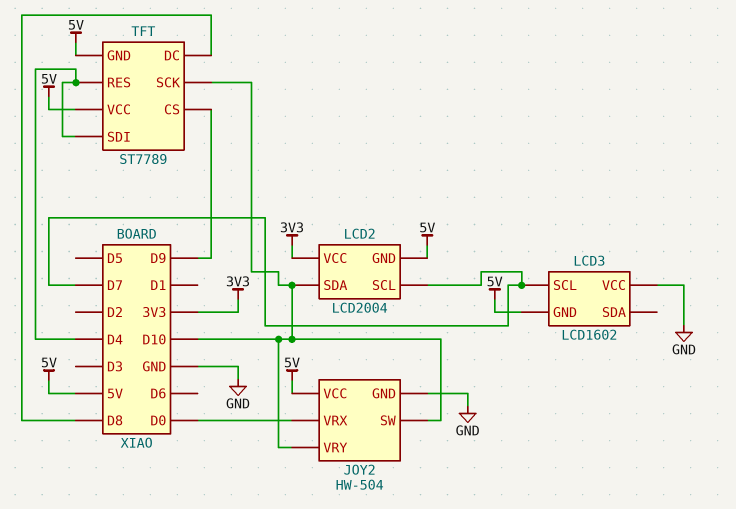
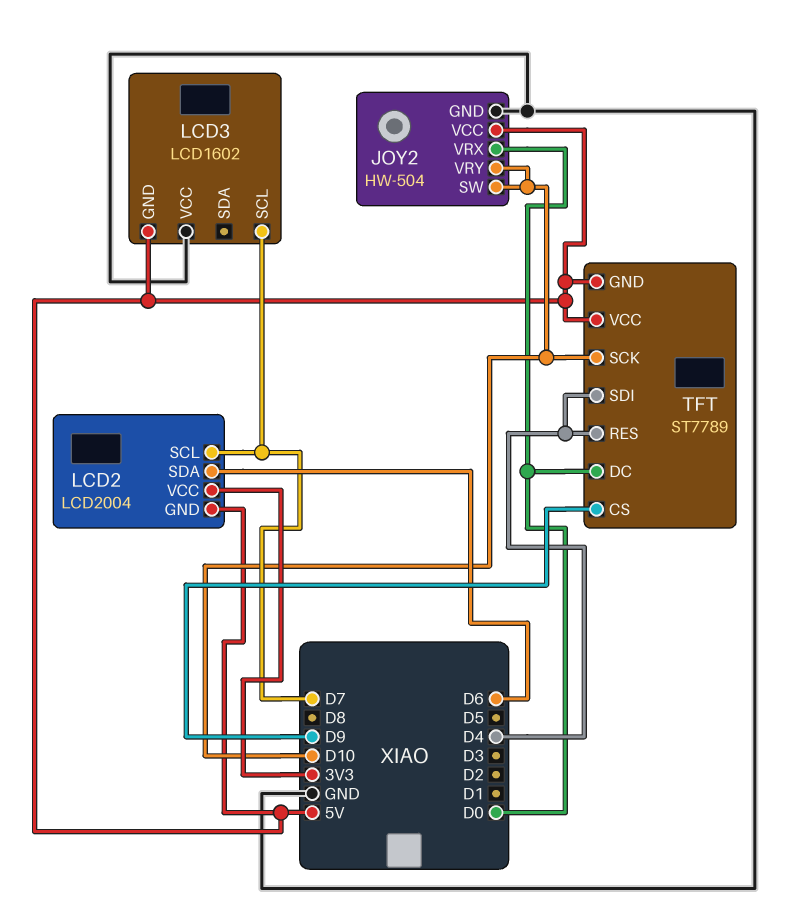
LCD2 pin SDA: D10 -> D6
TFT pin DC: D8 -> D0

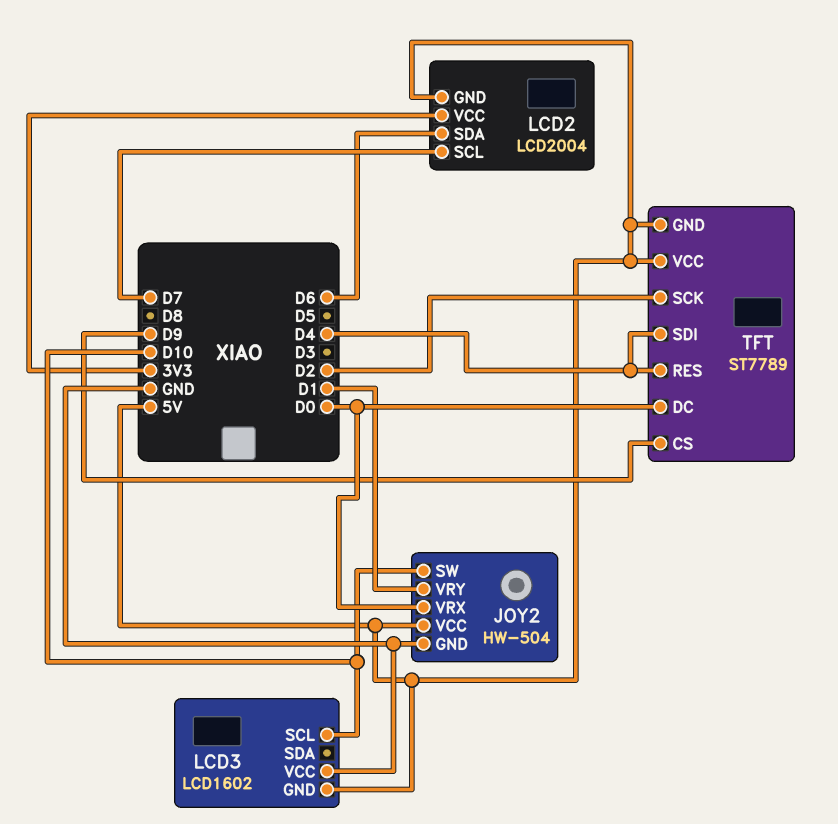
JOY2 pin VRY: D10 -> D1
LCD3 pin SCL: D7 -> D10
TFT pin SCK: D10 -> D2

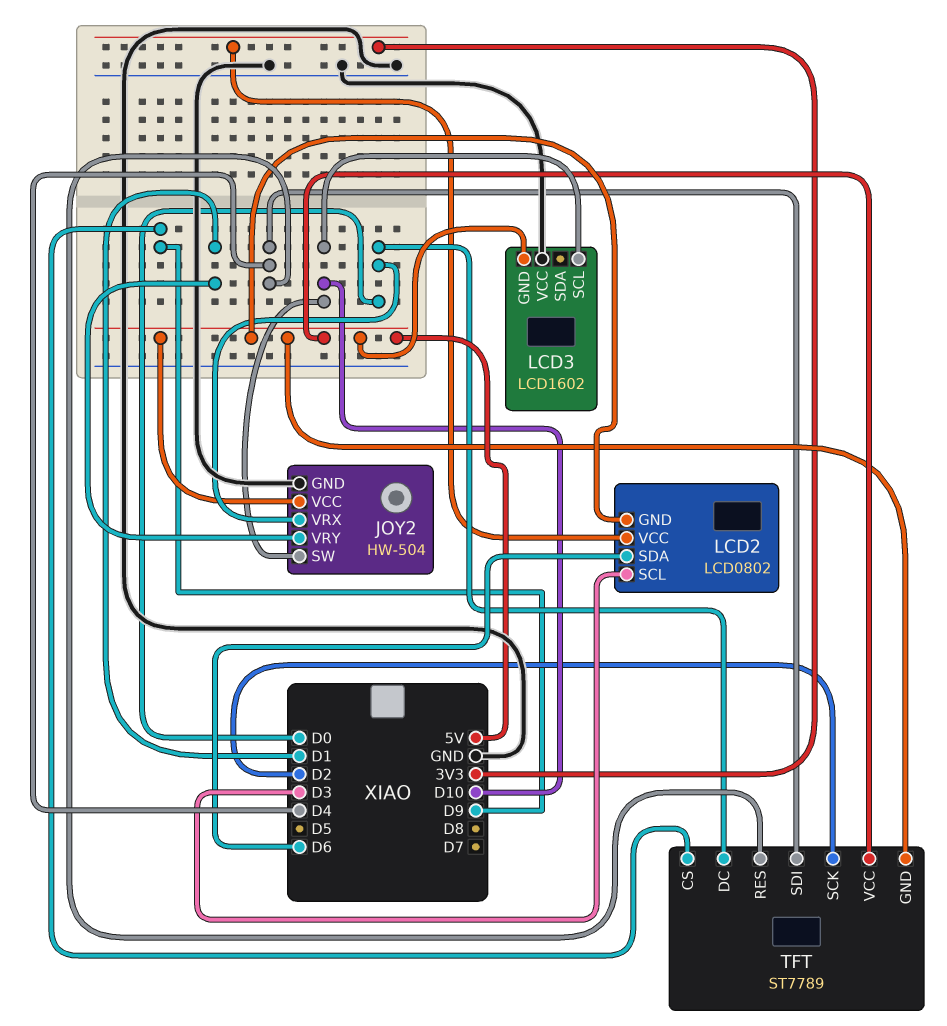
LCD2: LCD2004 -> LCD0802
LCD2 pin SCL: D7 -> D3

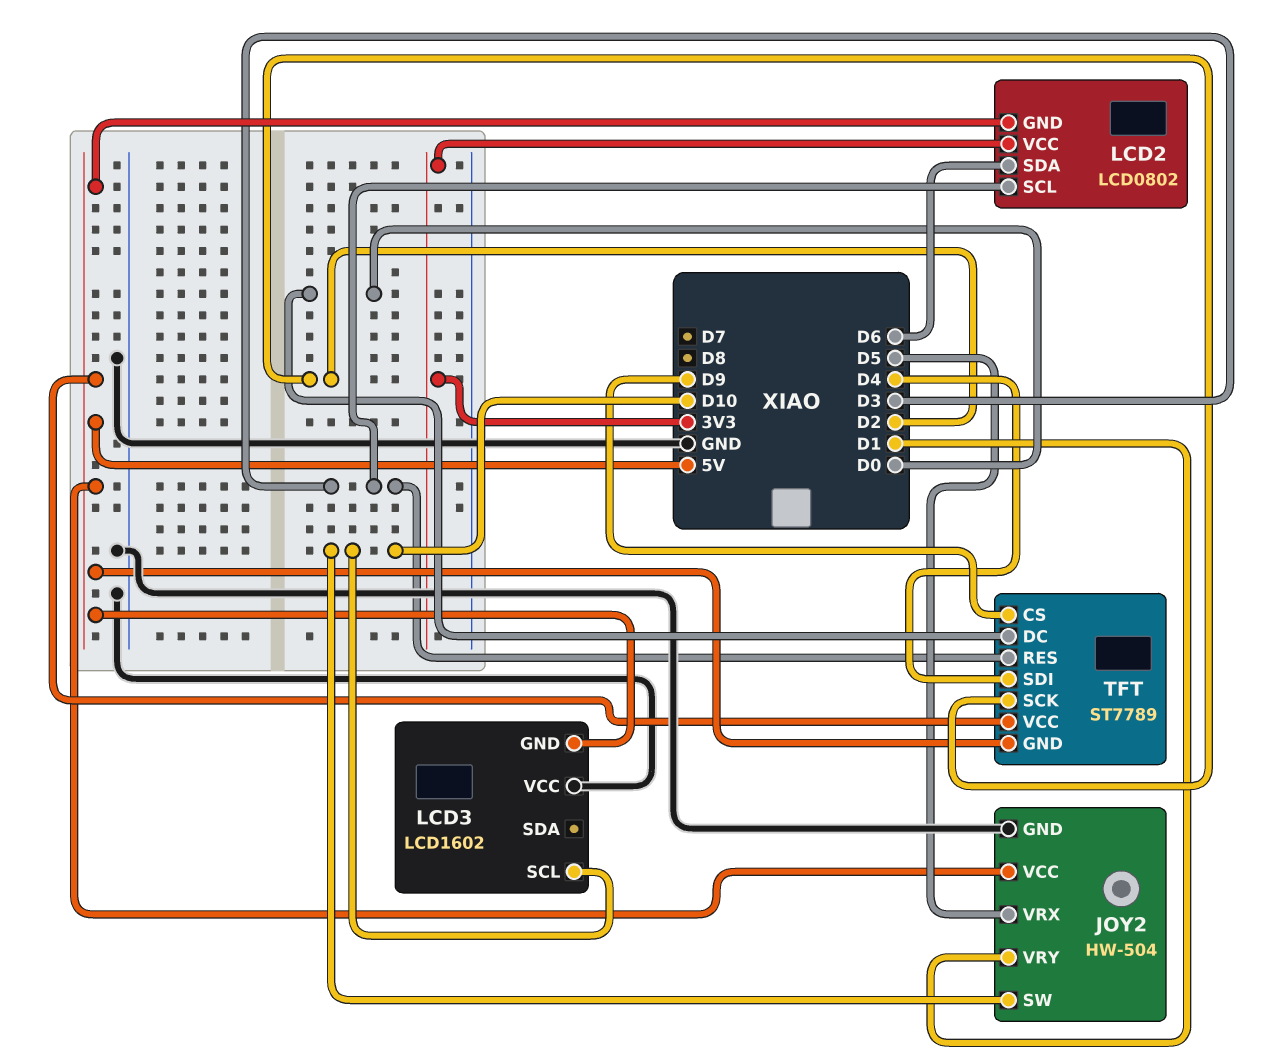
JOY2 pin VRX: D0 -> D5
TFT pin RES: D4 -> D3

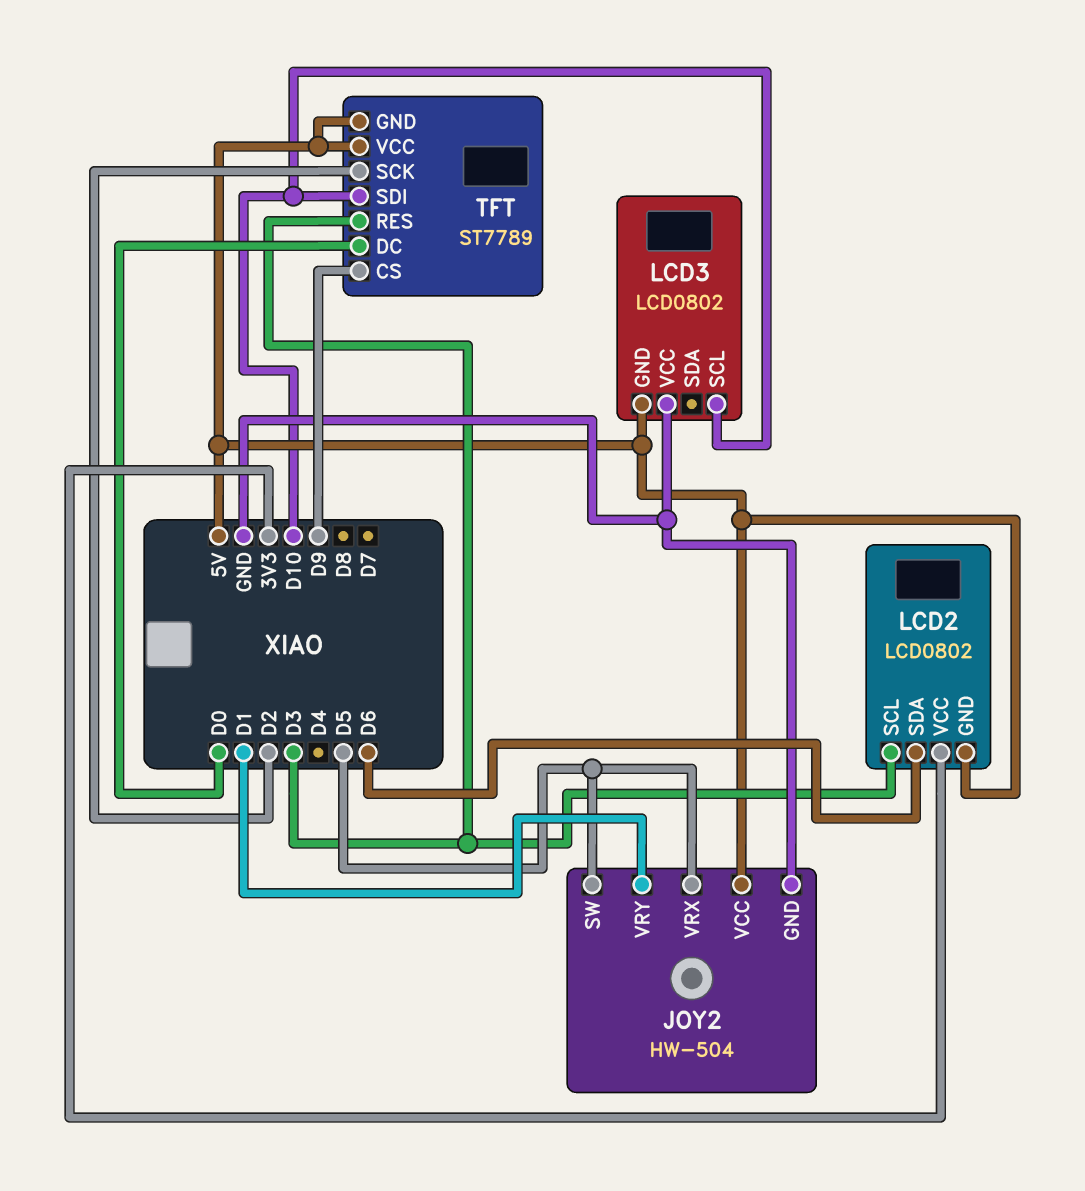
JOY2 pin SW: D10 -> D5
LCD3: LCD1602 -> LCD0802
TFT pin SDI: D4 -> D10

